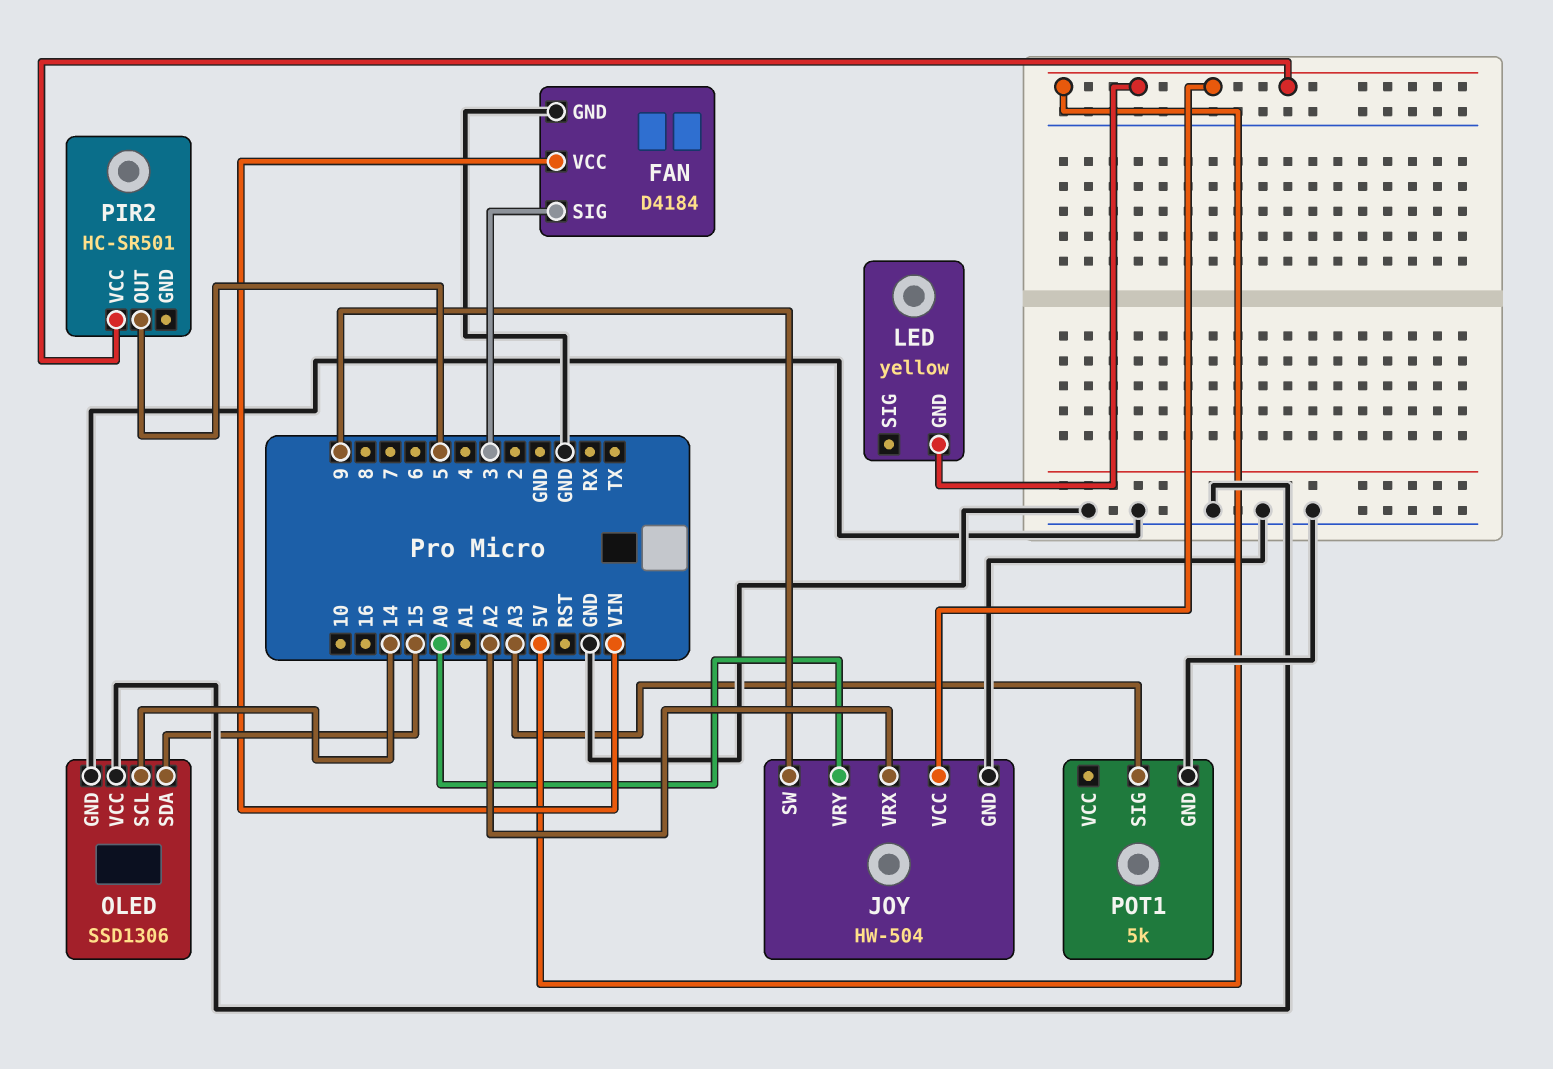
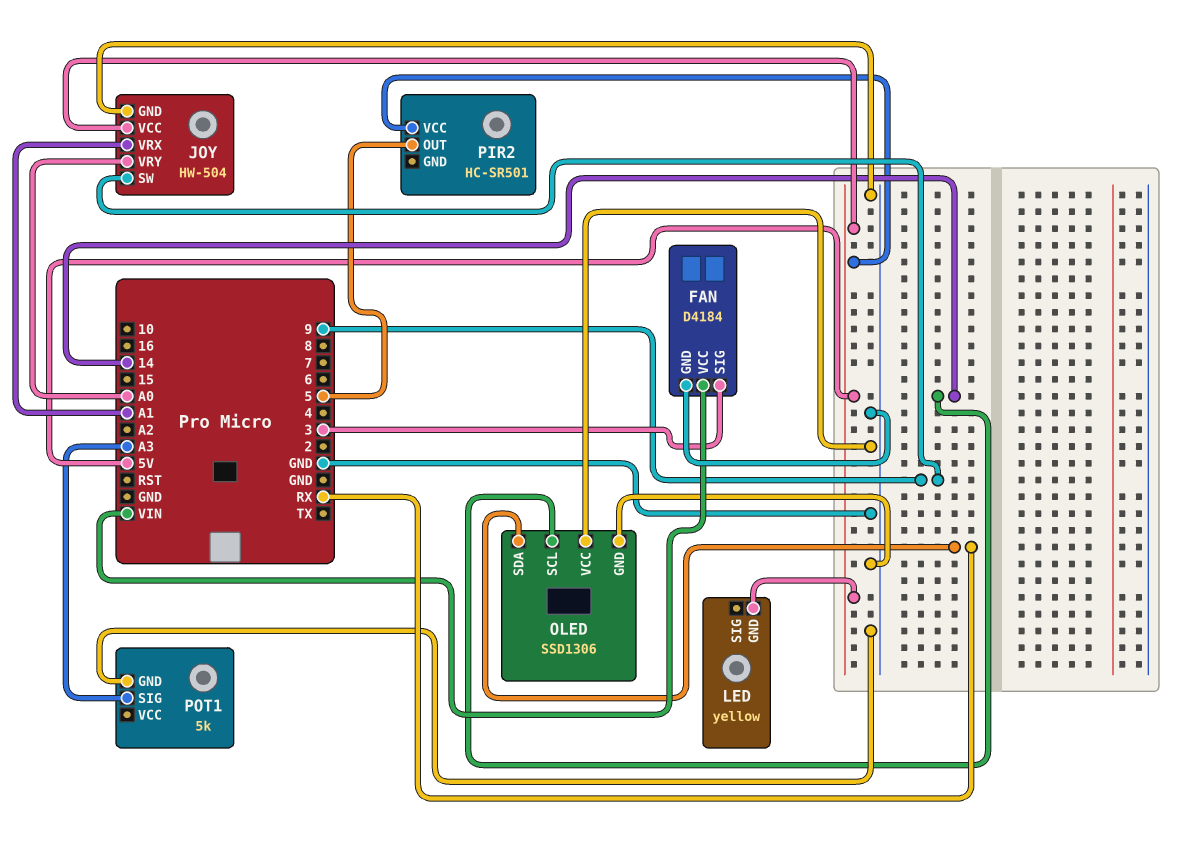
JOY pin VRX: A2 -> A1
OLED pin SDA: 15 -> RX

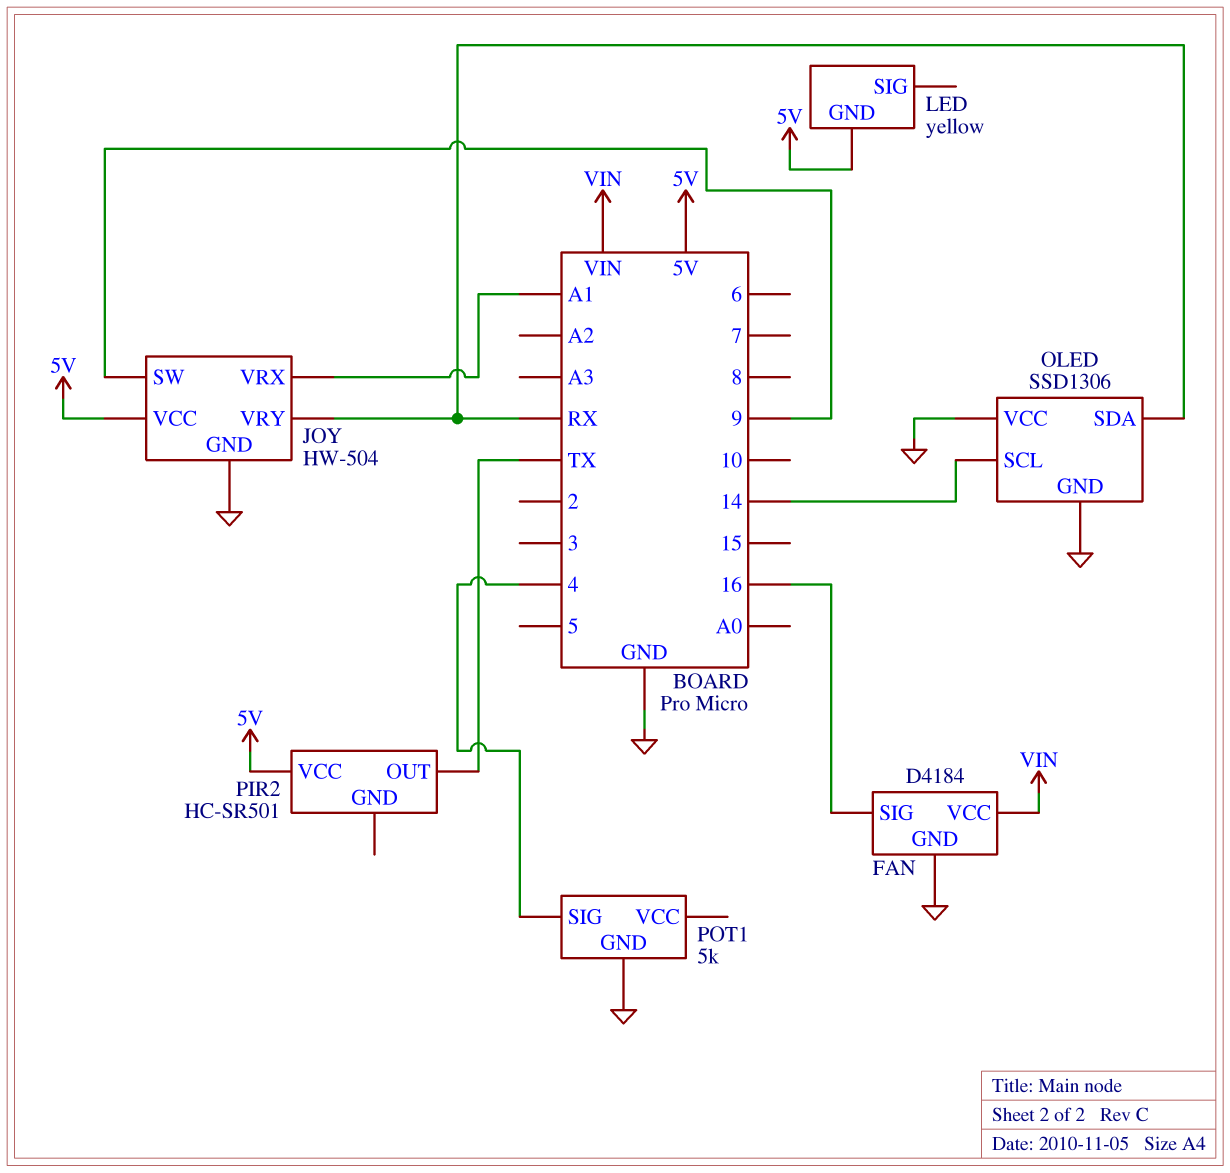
FAN pin SIG: 3 -> 16
JOY pin VRY: A0 -> RX
PIR2 pin OUT: 5 -> TX
POT1 pin SIG: A3 -> 4

